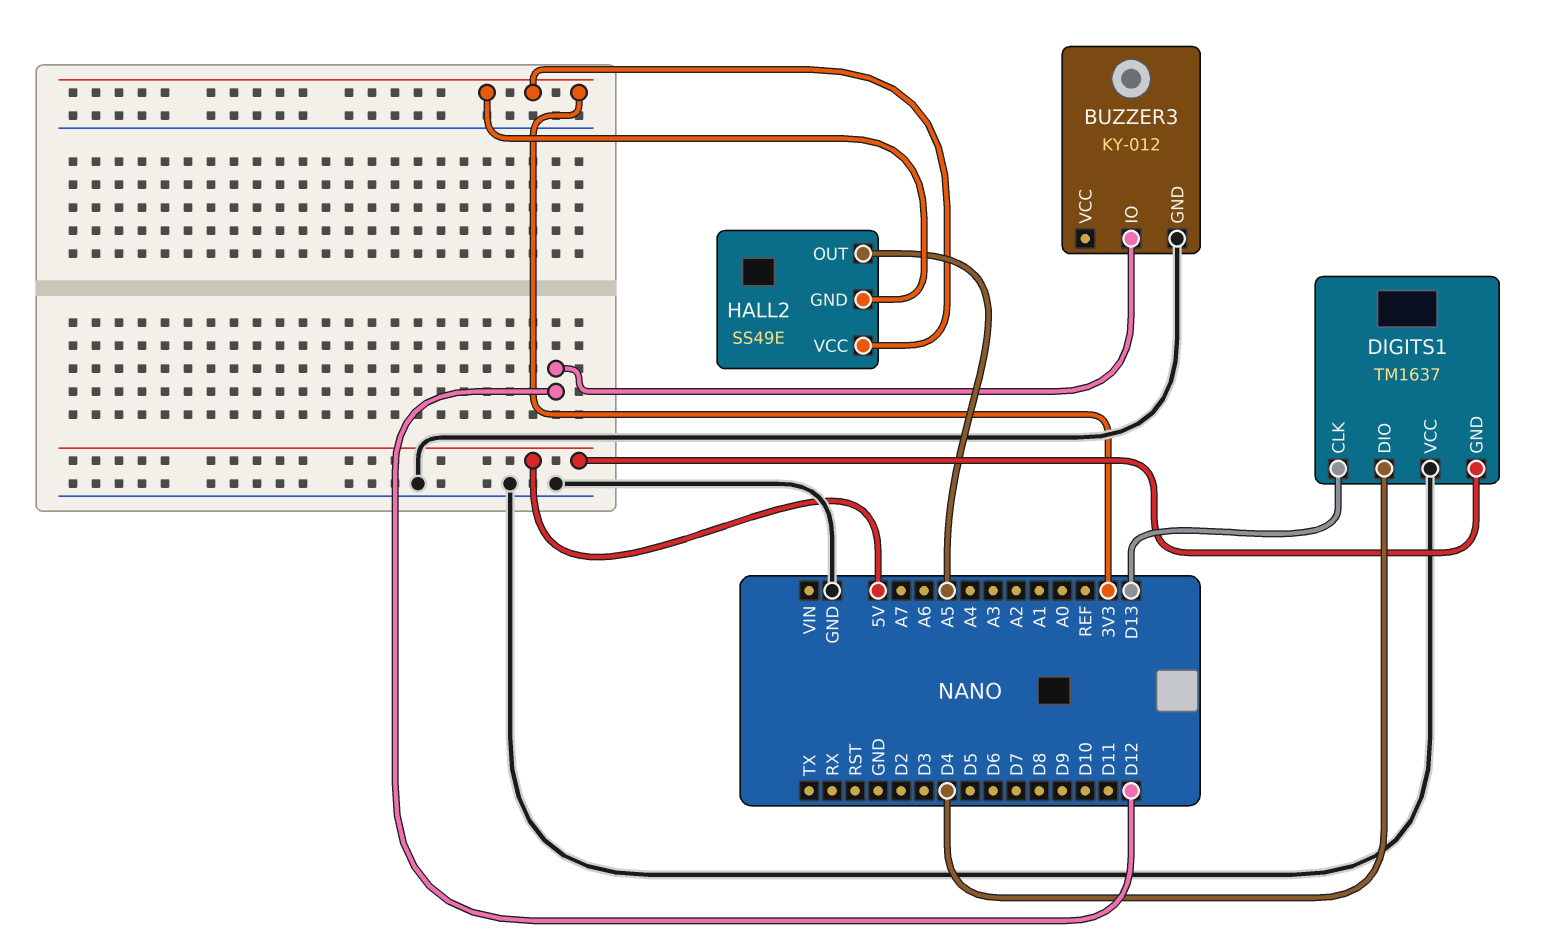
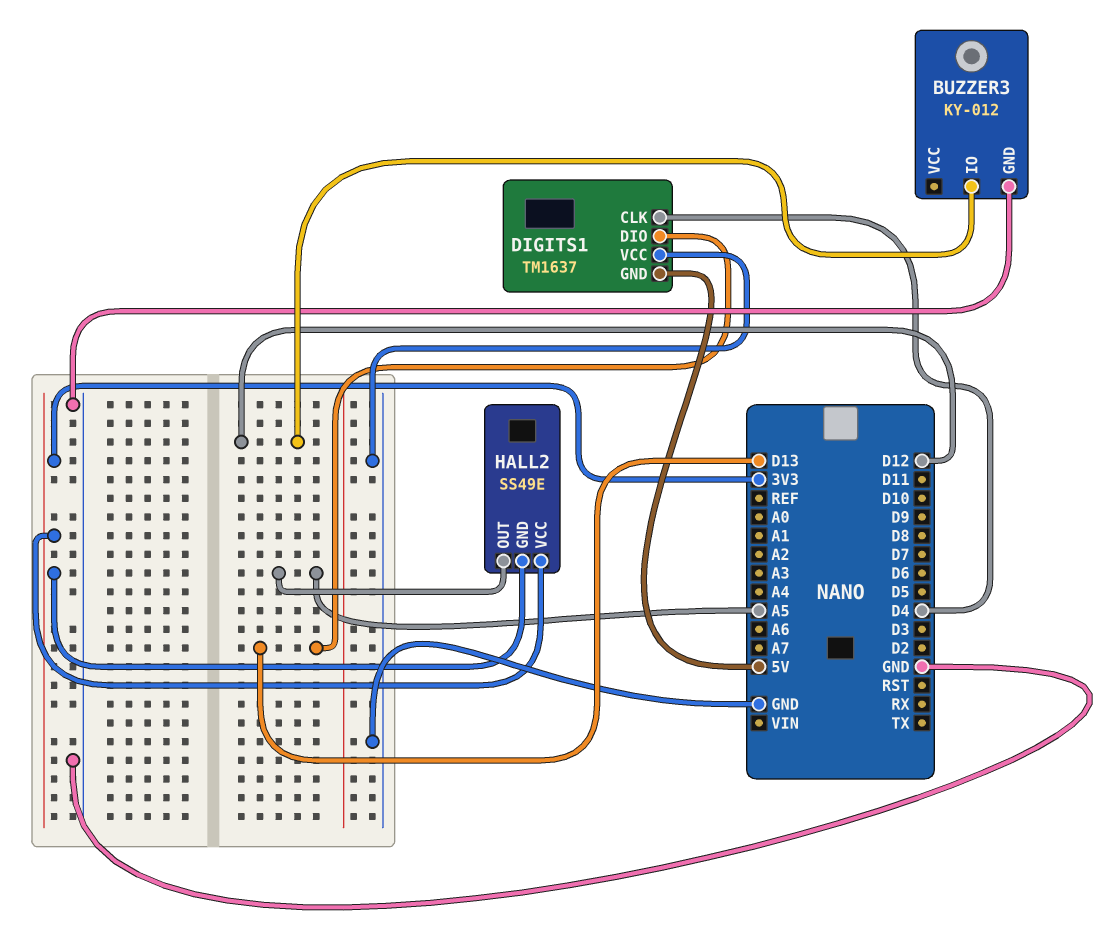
DIGITS1 pin CLK: D13 -> D4
DIGITS1 pin DIO: D4 -> D13

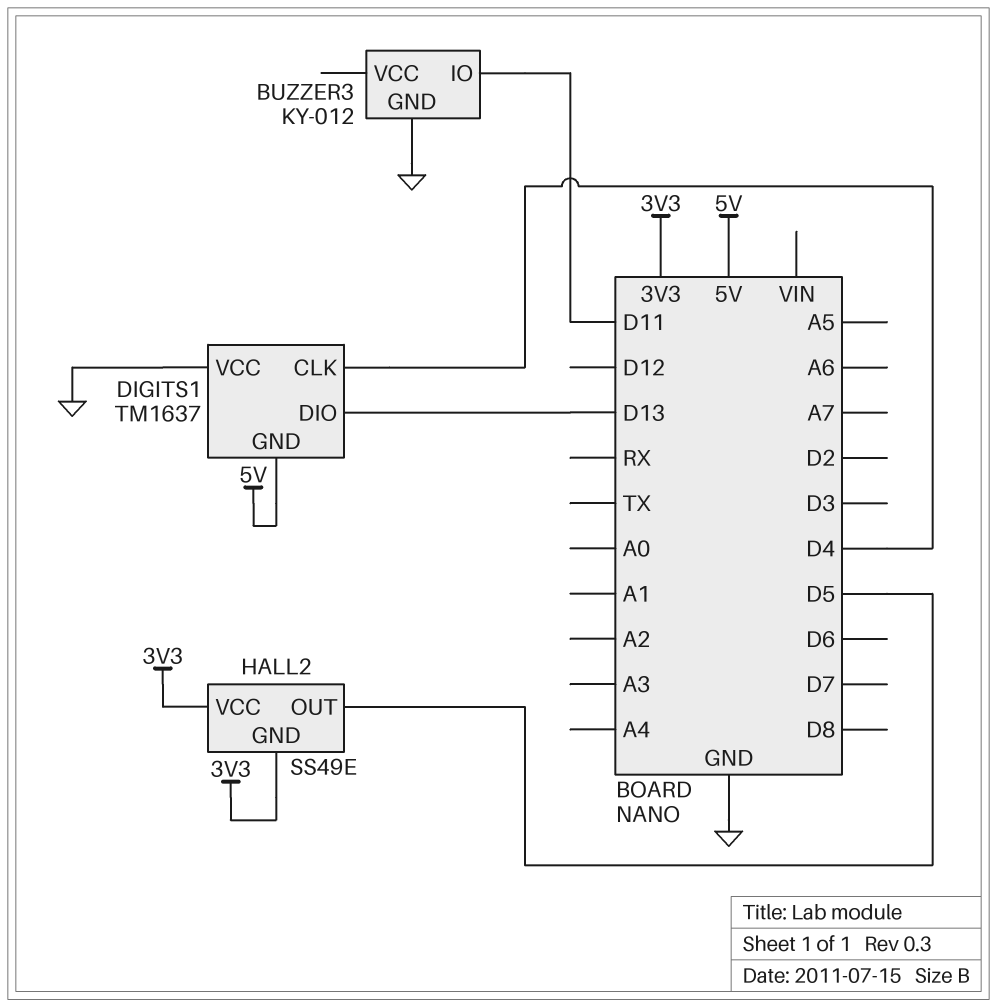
BUZZER3 pin IO: D12 -> D11
HALL2 pin OUT: A5 -> D5

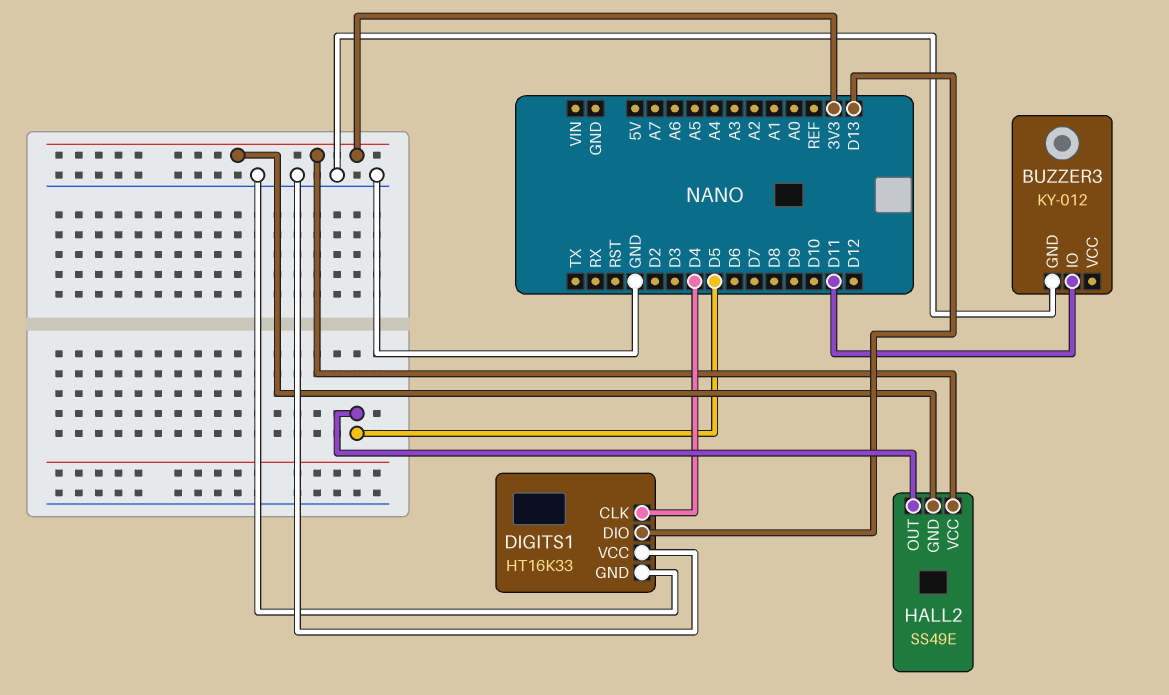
DIGITS1: TM1637 -> HT16K33
DIGITS1 pin GND: 5V -> GND

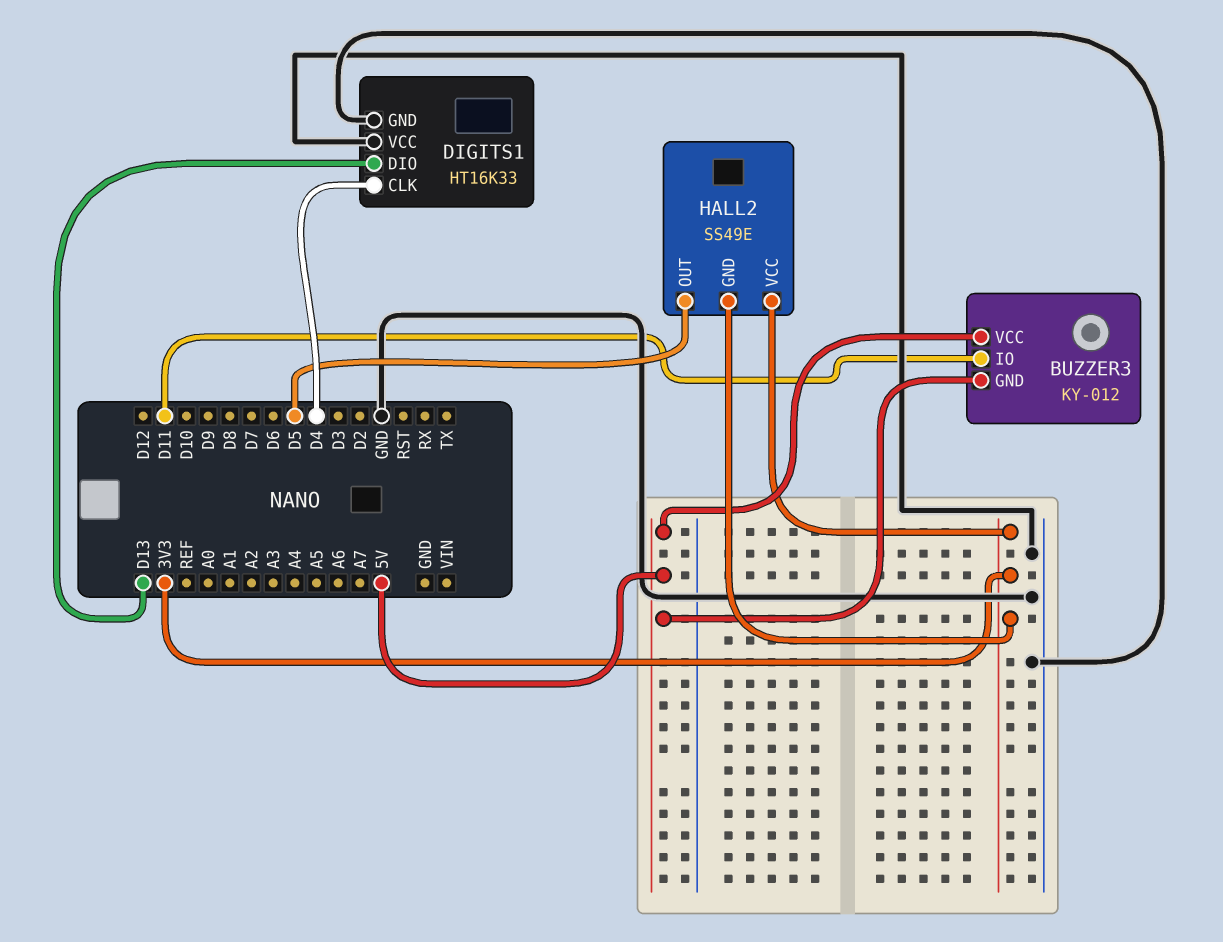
BUZZER3 pin GND: GND -> 5V
BUZZER3 pin VCC: none -> 5V

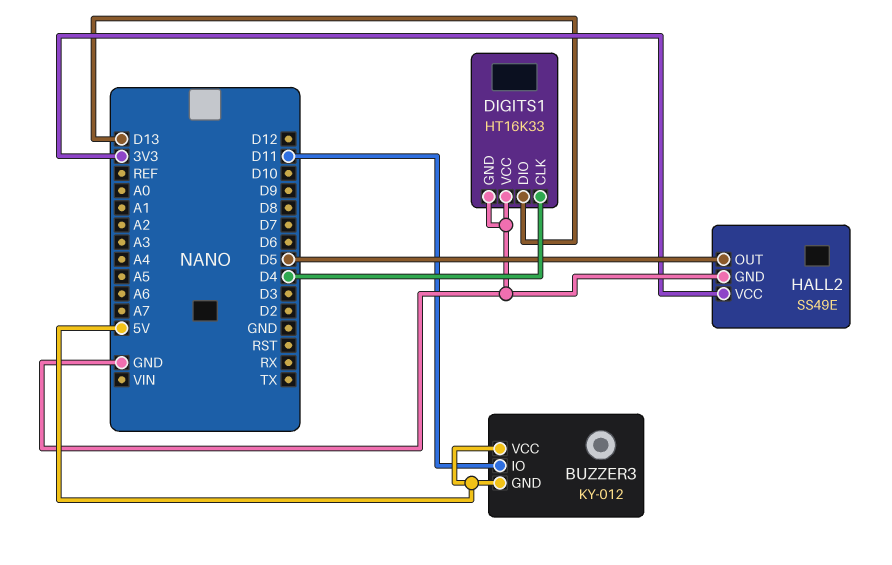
HALL2 pin GND: 3V3 -> GND

